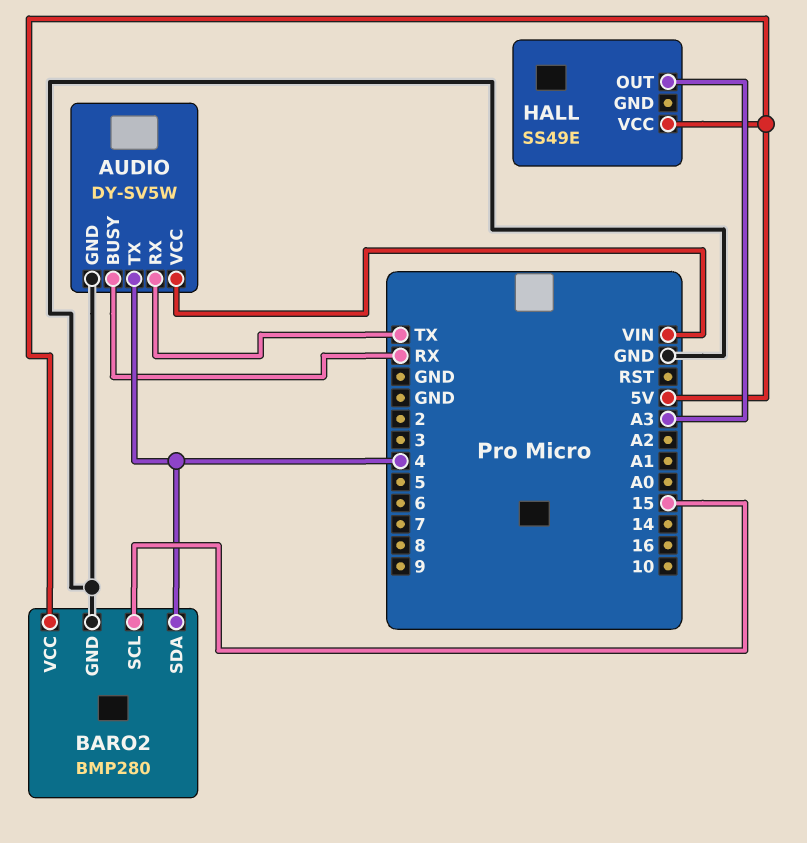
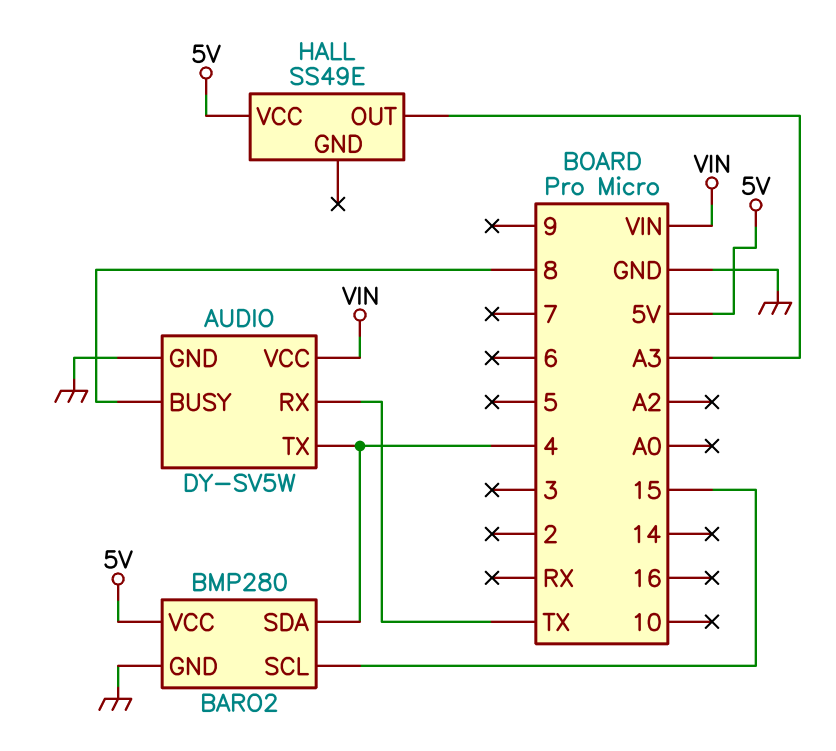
AUDIO pin BUSY: RX -> 8

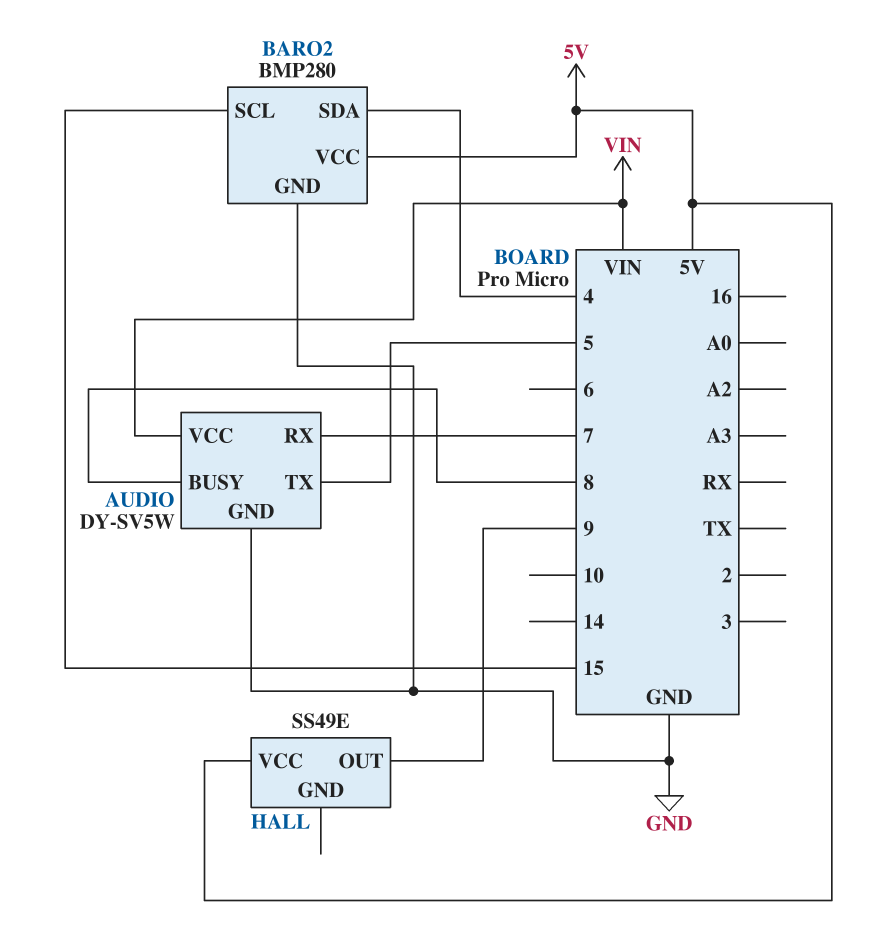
AUDIO pin RX: TX -> 7
AUDIO pin TX: 4 -> 5
HALL pin OUT: A3 -> 9

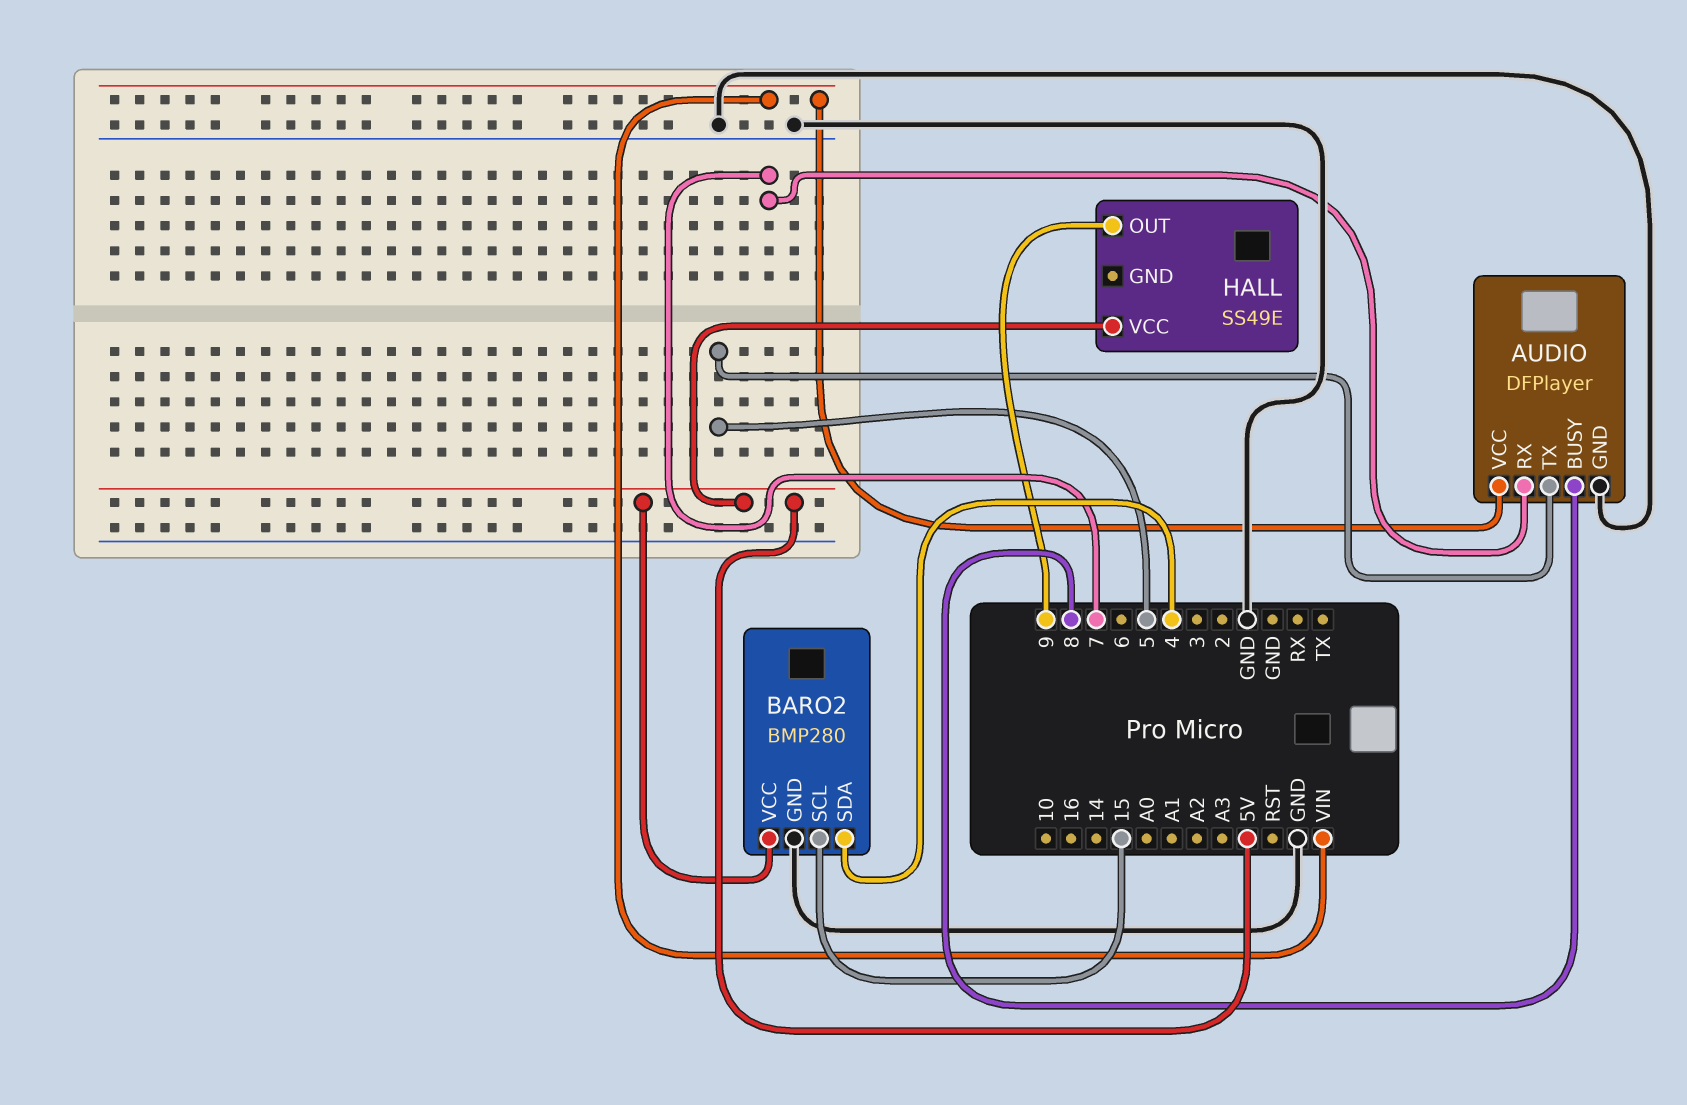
AUDIO: DY-SV5W -> DFPlayer

